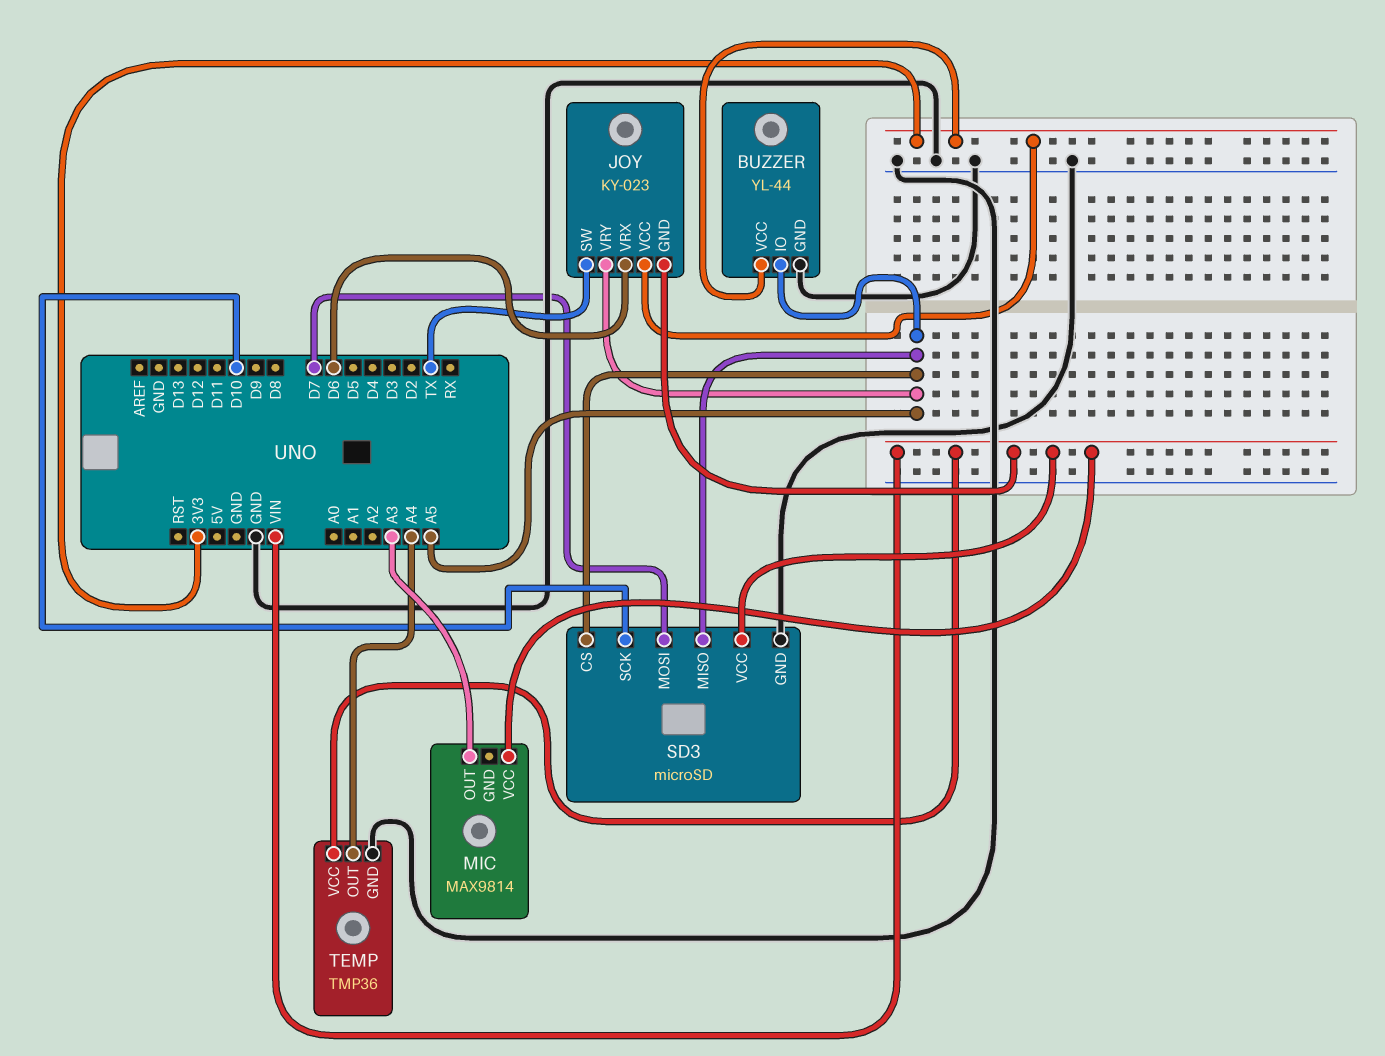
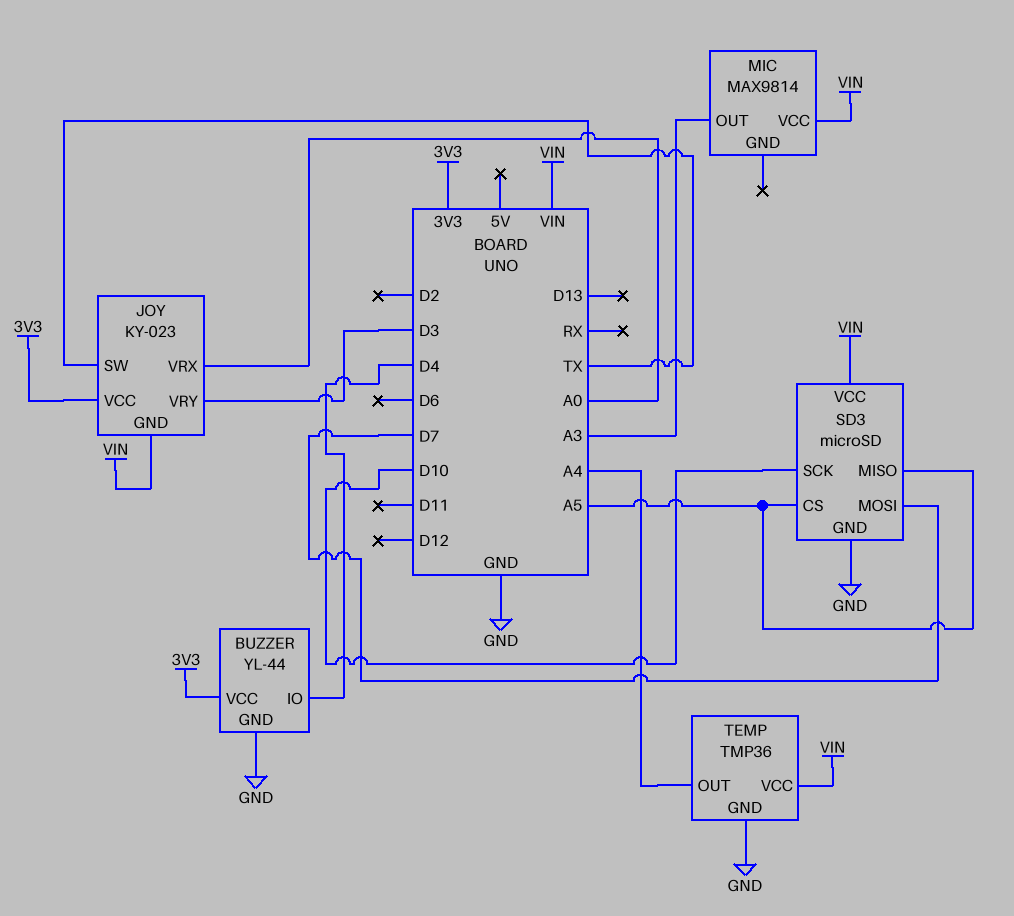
BUZZER pin IO: A5 -> D4
JOY pin VRX: D6 -> A0
JOY pin VRY: A5 -> D3

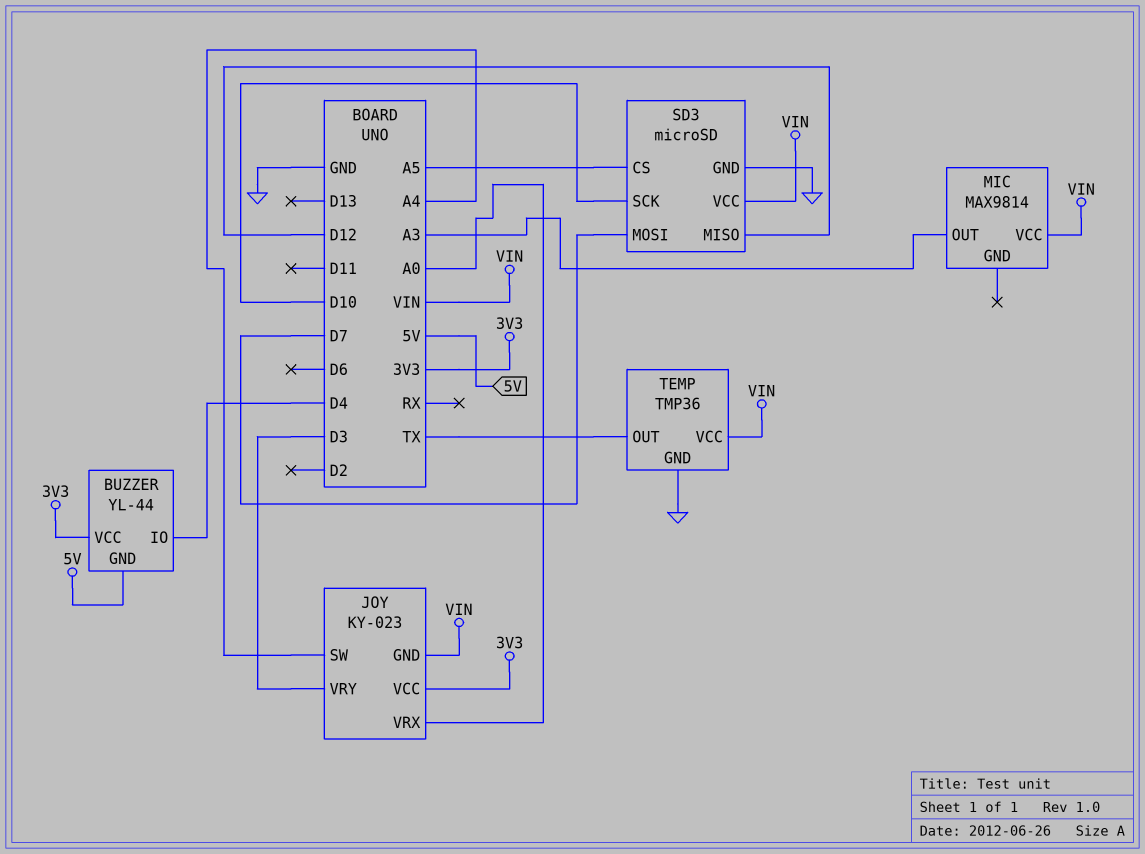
BUZZER pin GND: GND -> 5V
JOY pin SW: TX -> A4
SD3 pin MISO: A5 -> D12
TEMP pin OUT: A4 -> TX

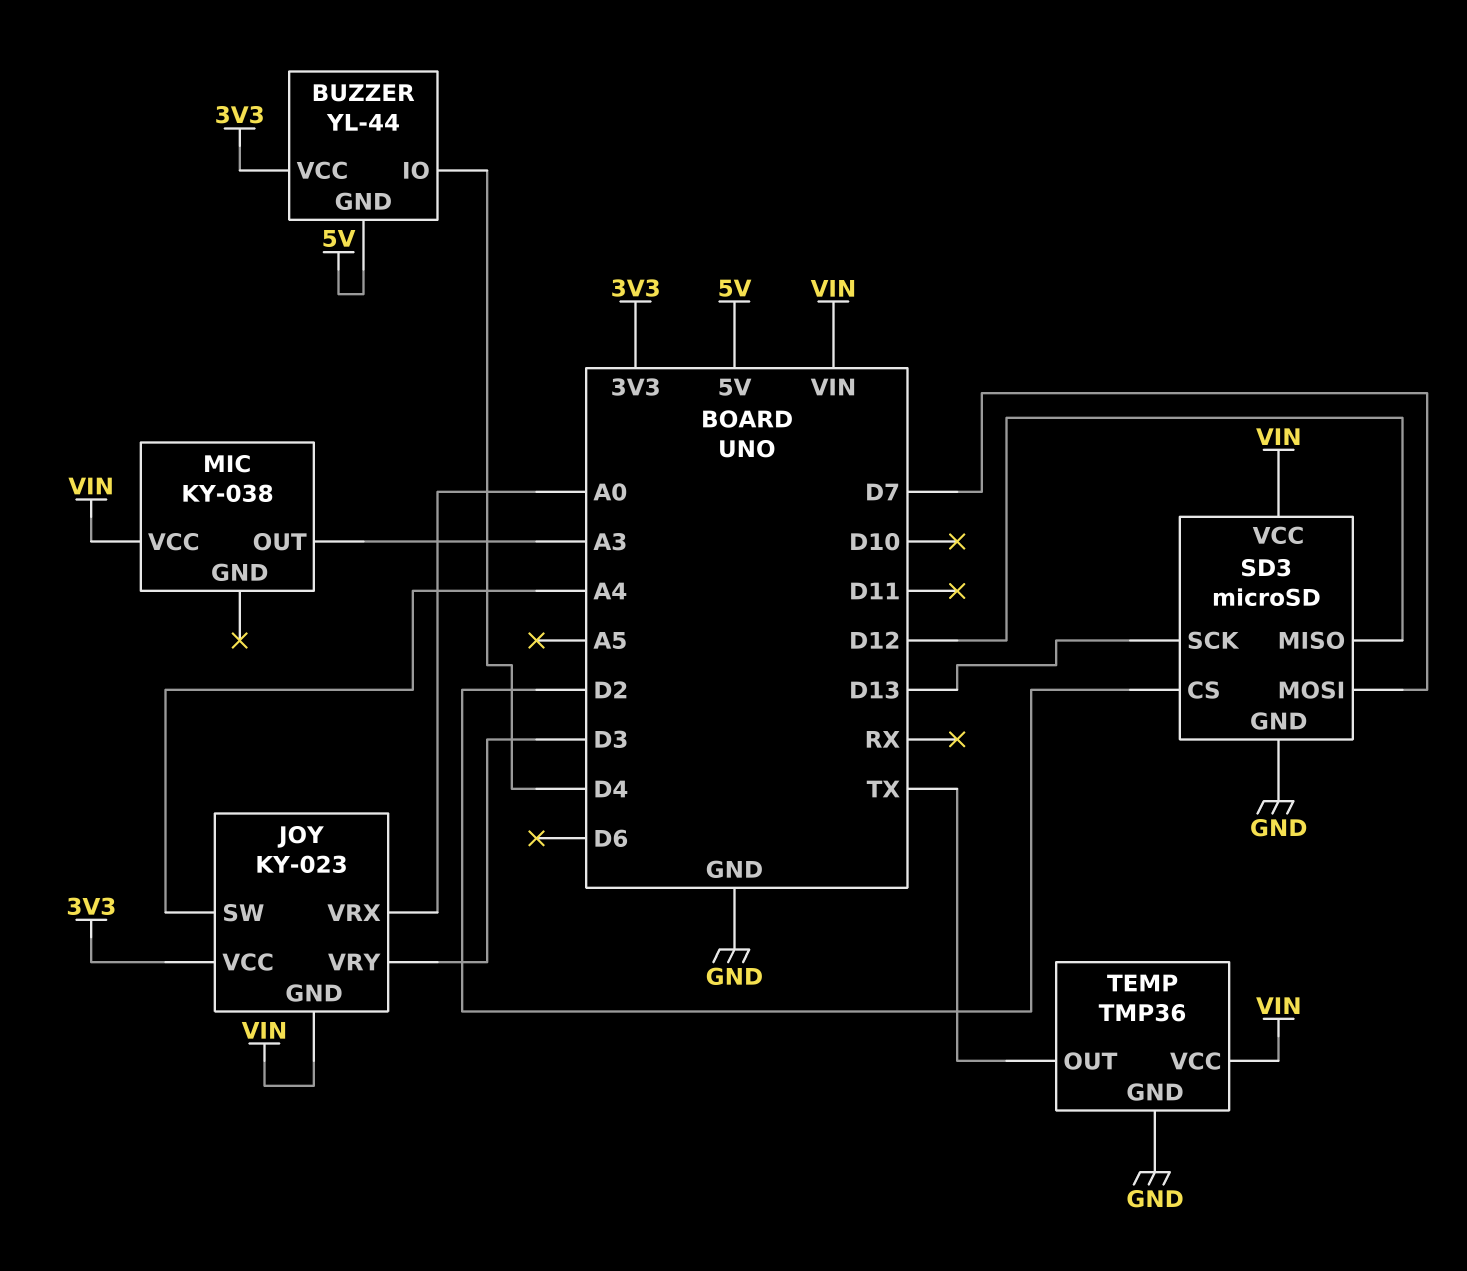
MIC: MAX9814 -> KY-038
SD3 pin CS: A5 -> D2
SD3 pin SCK: D10 -> D13

